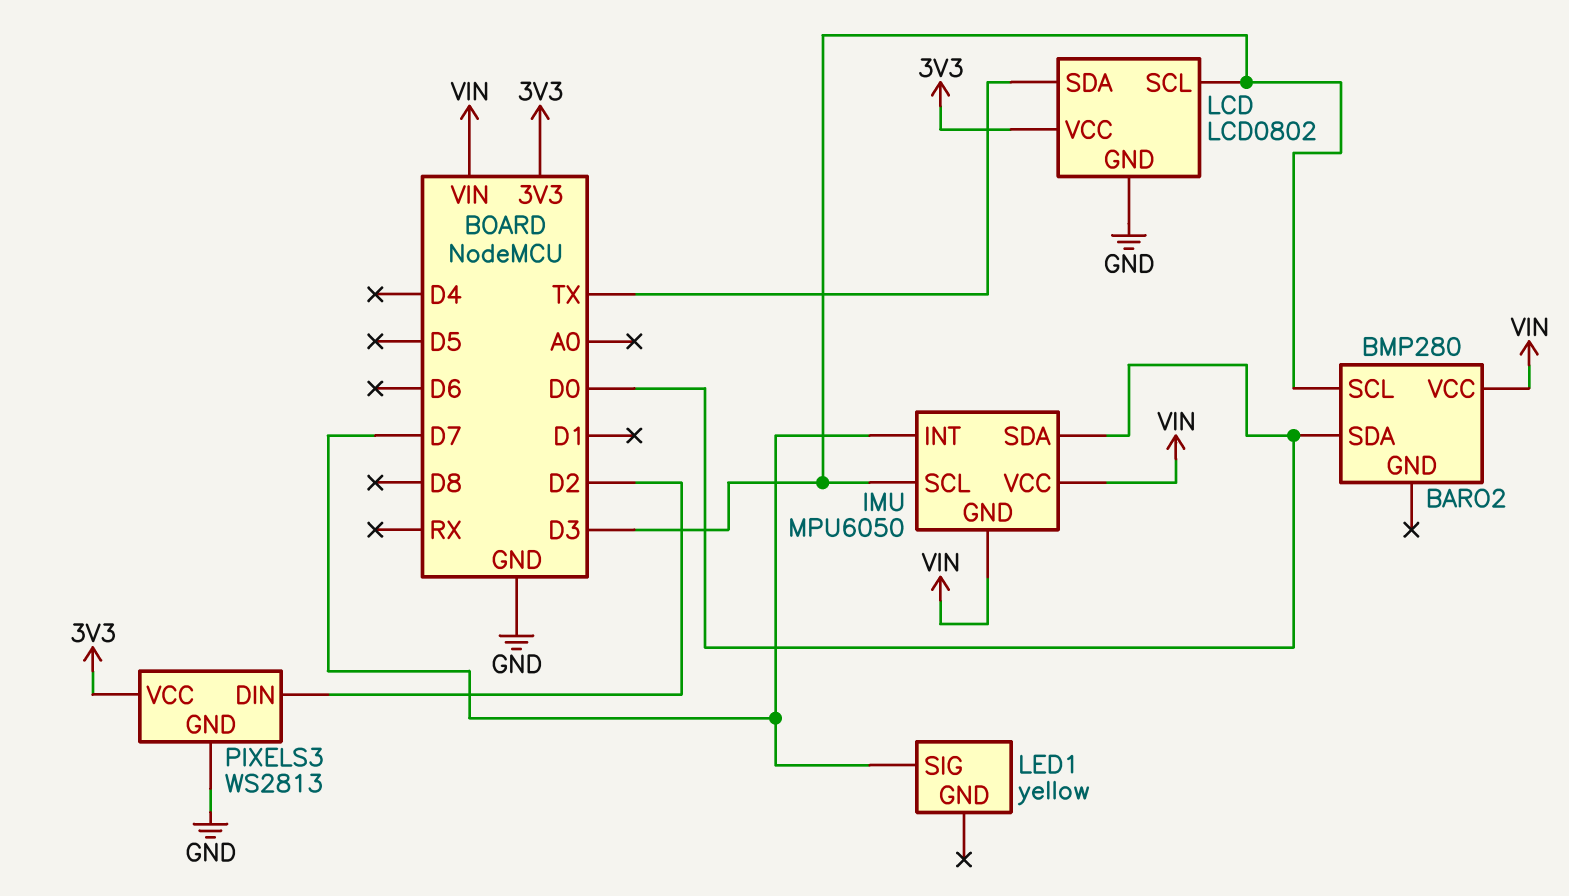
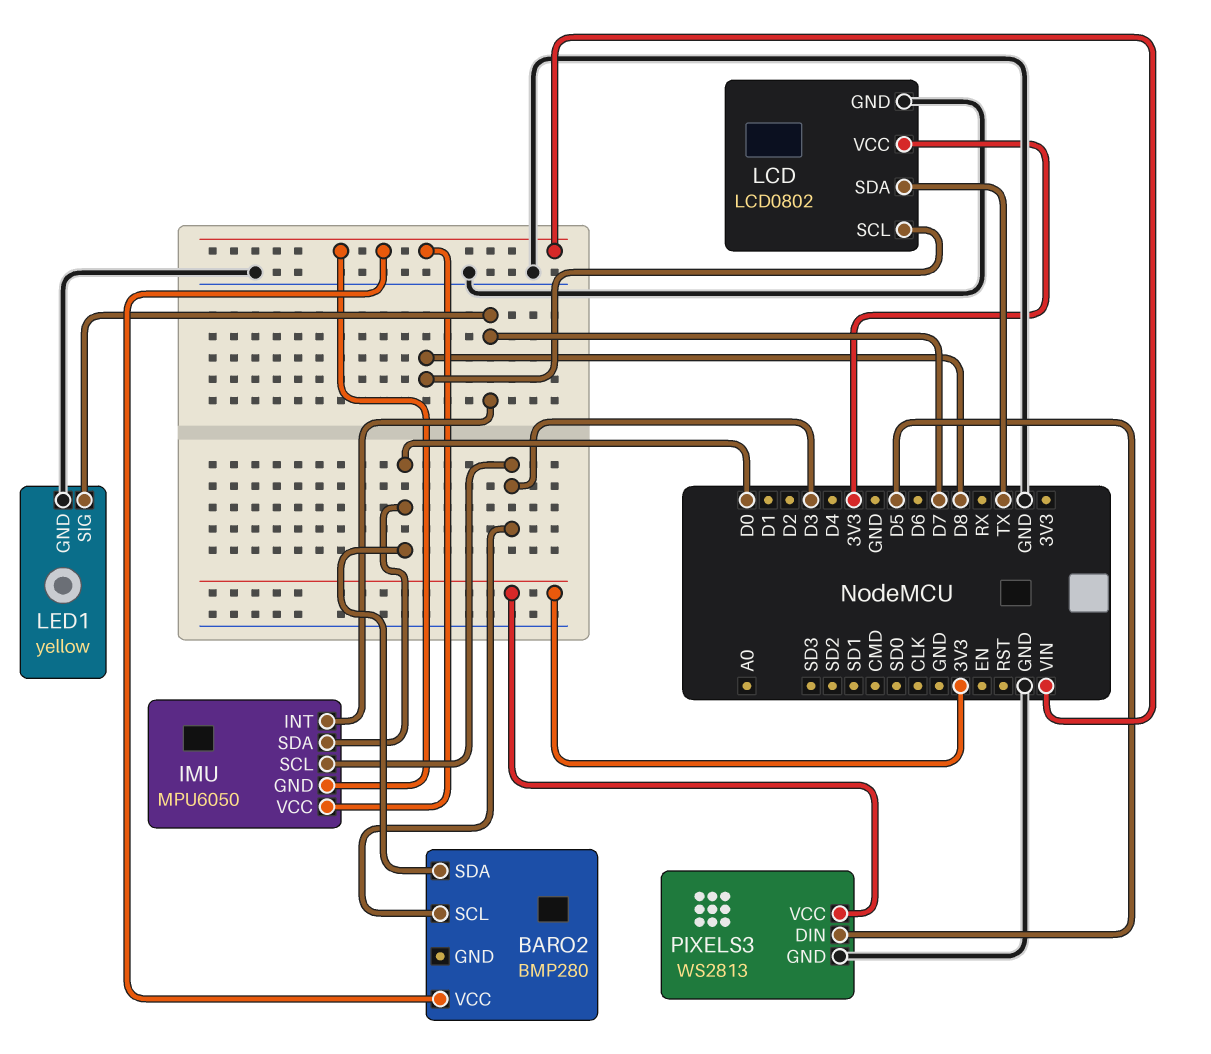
LCD pin SCL: D3 -> D8
LED1 pin GND: none -> GND
PIXELS3 pin DIN: D2 -> D5

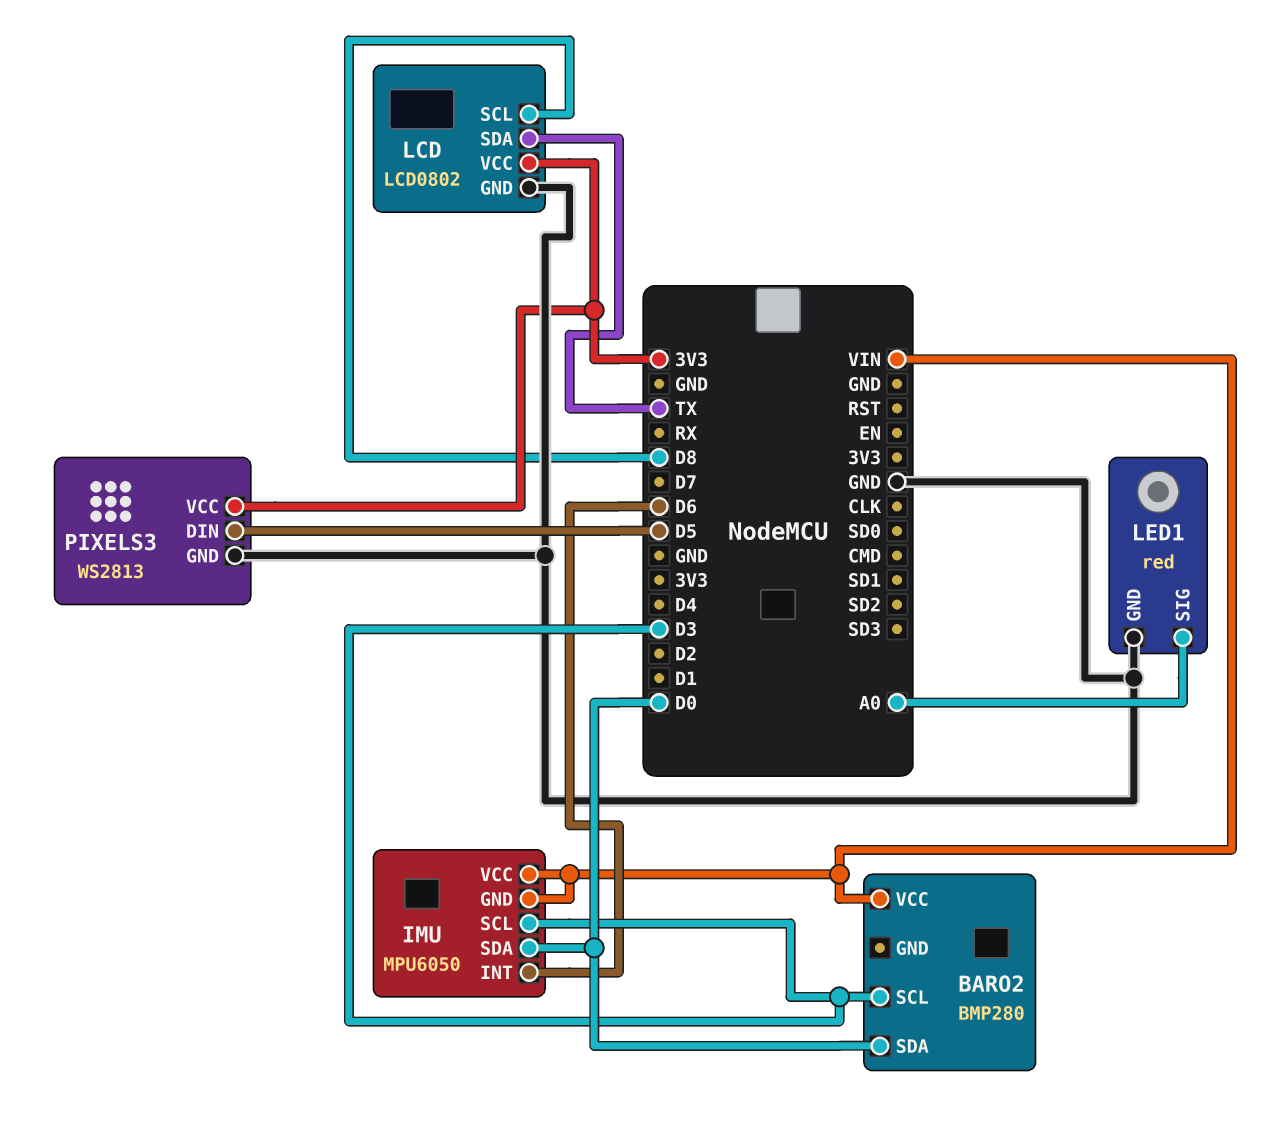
IMU pin INT: D7 -> D6
LED1: yellow -> red
LED1 pin SIG: D7 -> A0

